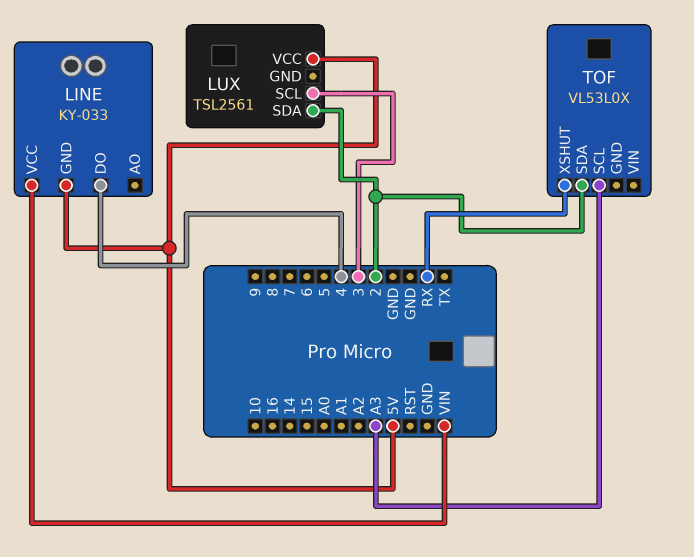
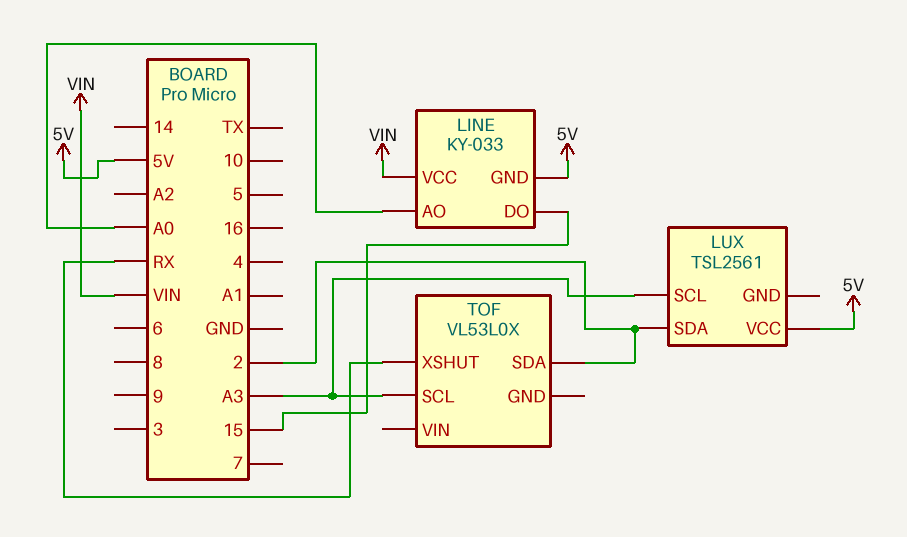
LINE pin AO: none -> A0
LINE pin DO: 4 -> 15
LUX pin SCL: 3 -> A3

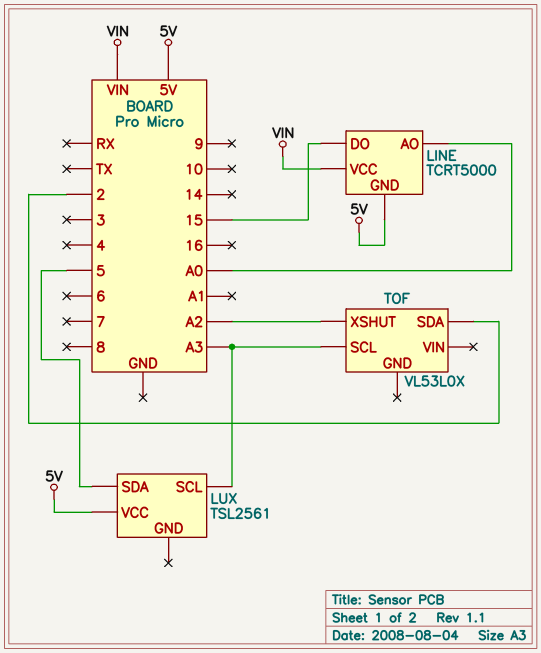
LINE: KY-033 -> TCRT5000
LUX pin SDA: 2 -> 5
TOF pin XSHUT: RX -> A2

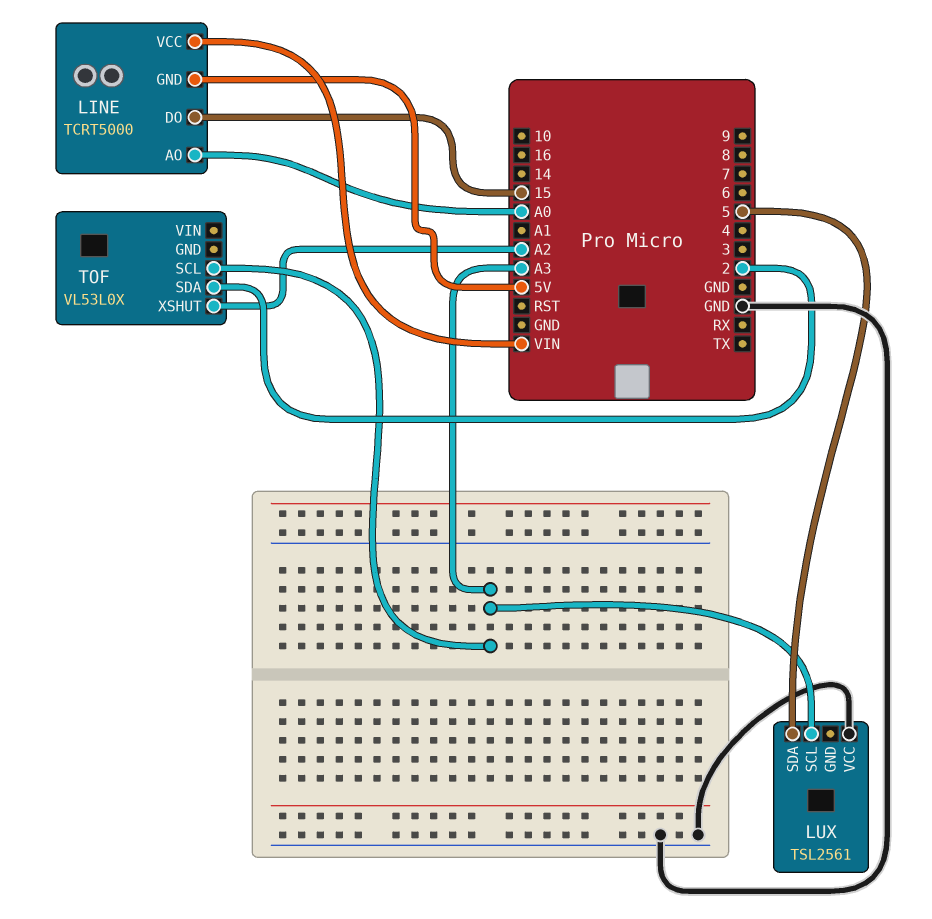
LUX pin VCC: 5V -> GND

